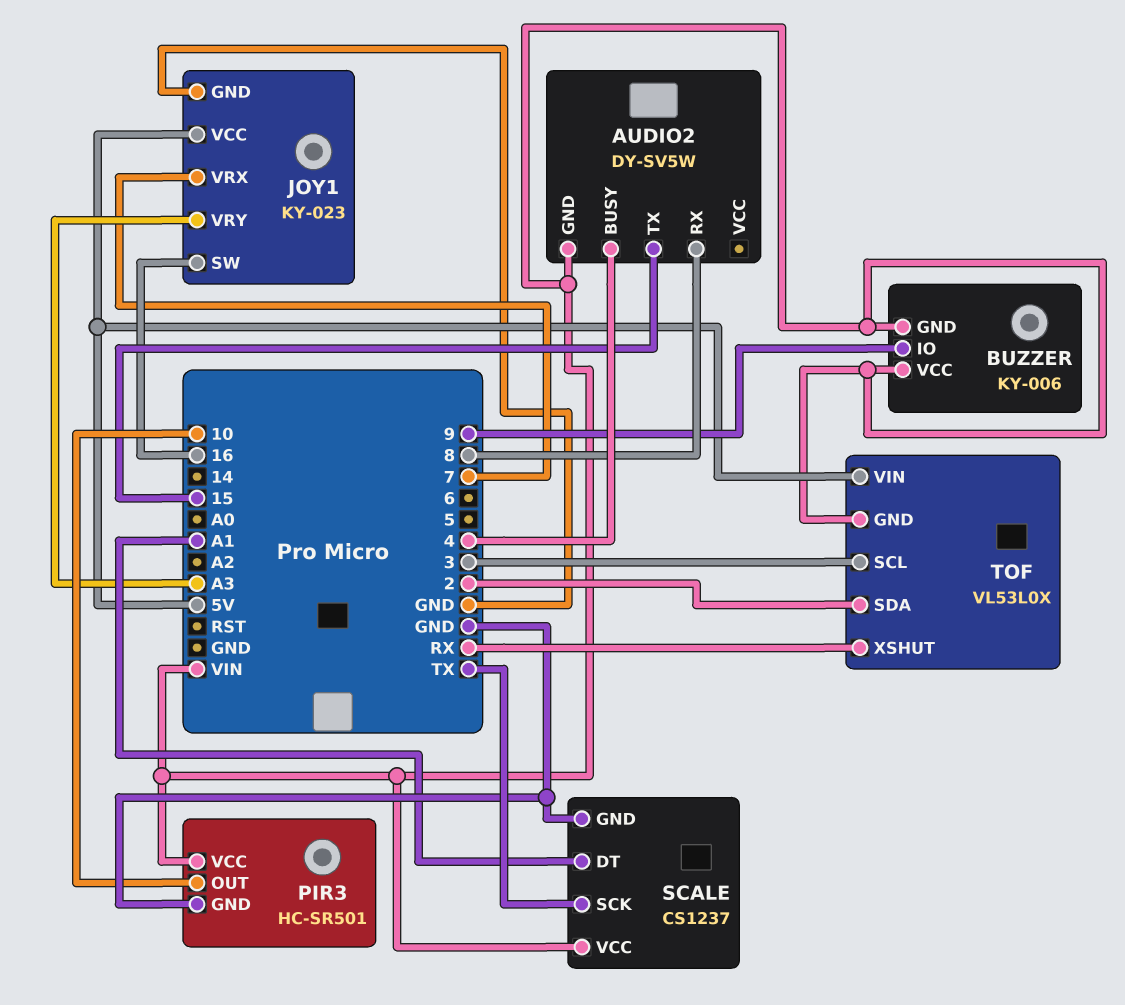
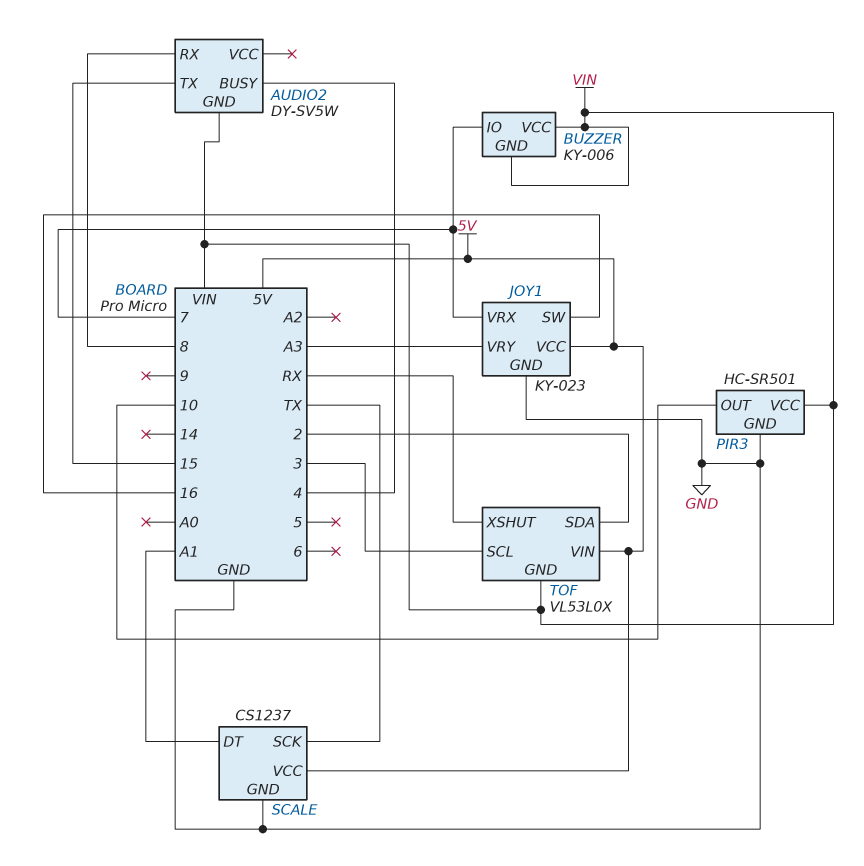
BUZZER pin IO: 9 -> 7
SCALE pin VCC: VIN -> 5V

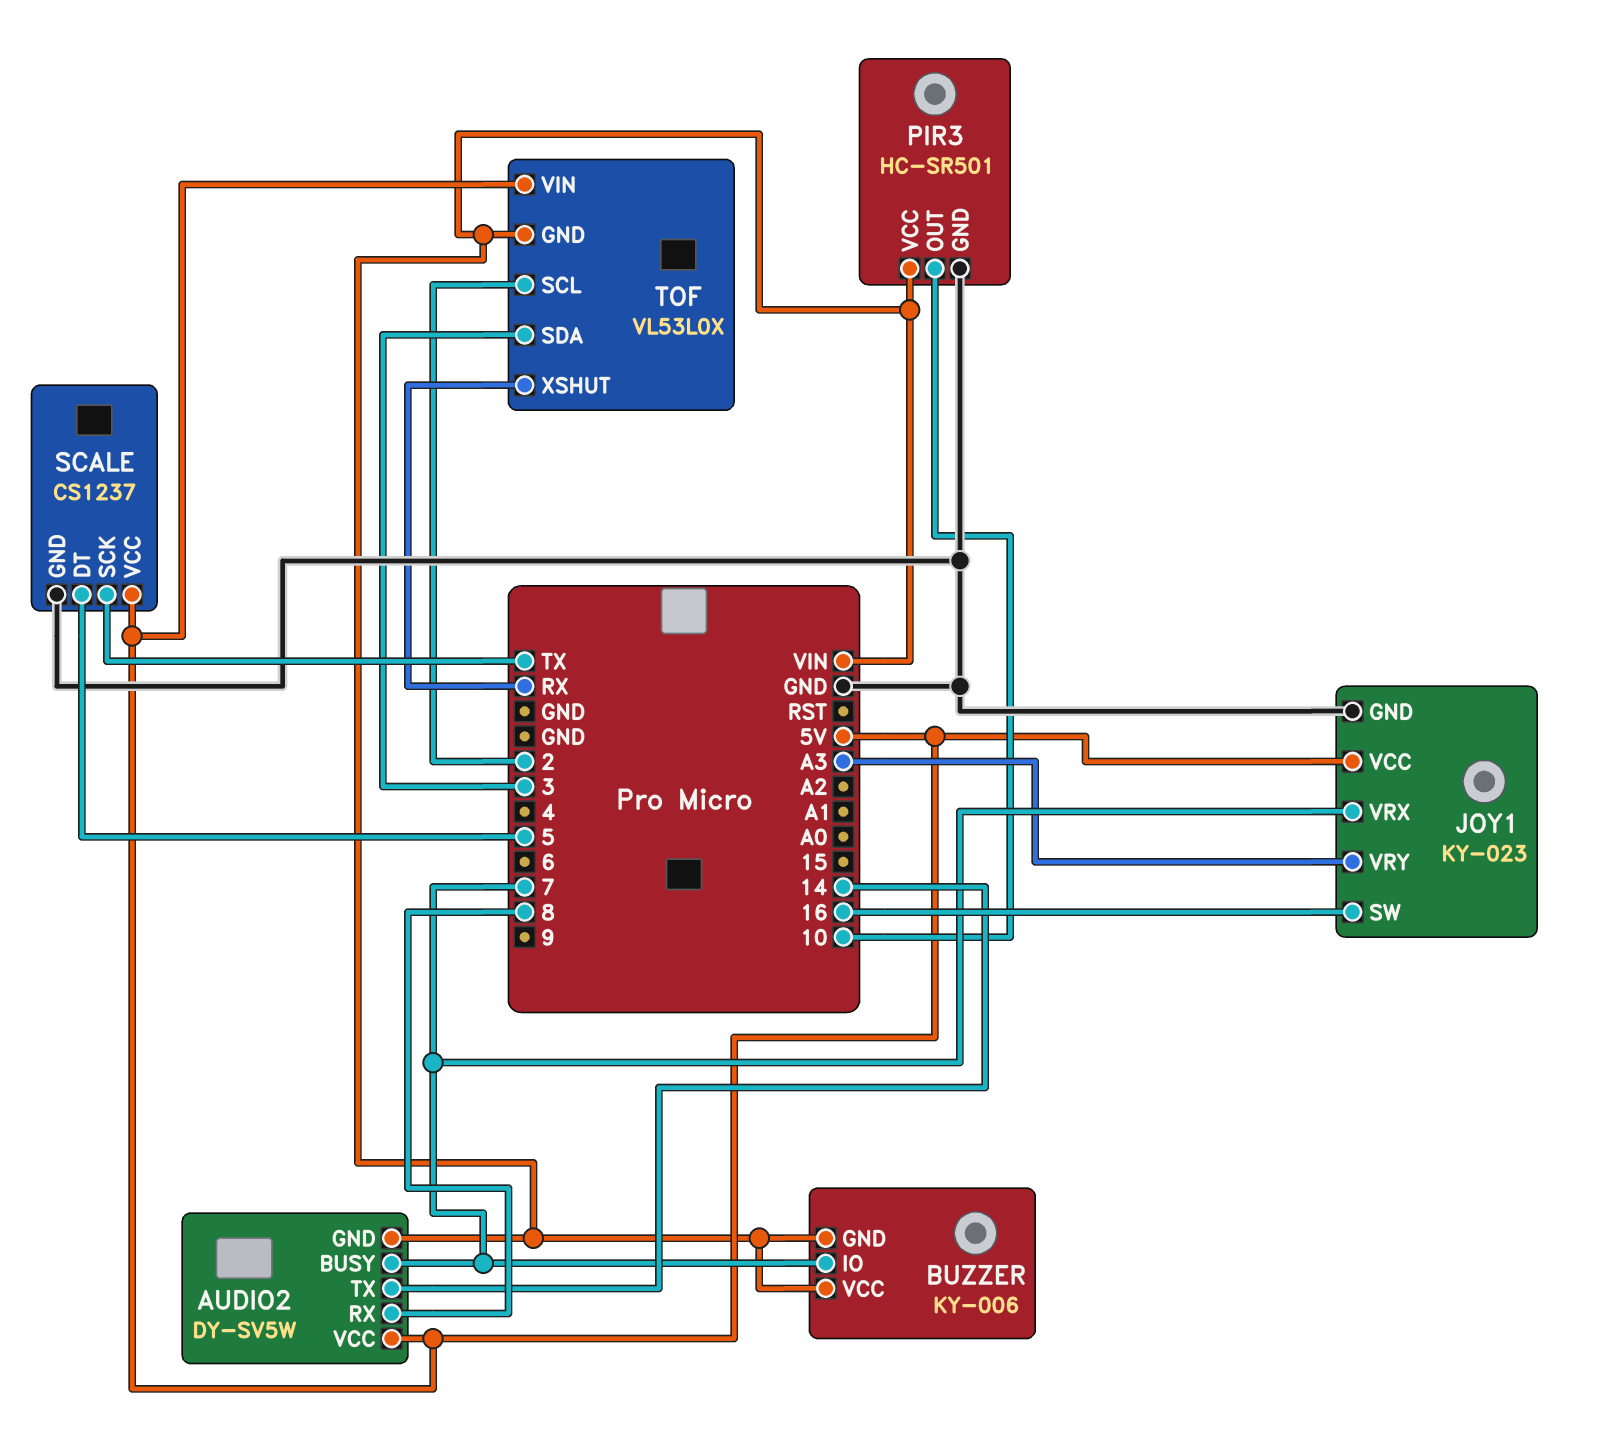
AUDIO2 pin BUSY: 4 -> 7
AUDIO2 pin TX: 15 -> 14
AUDIO2 pin VCC: none -> 5V
SCALE pin DT: A1 -> 5
TOF pin SCL: 3 -> 2
TOF pin SDA: 2 -> 3

